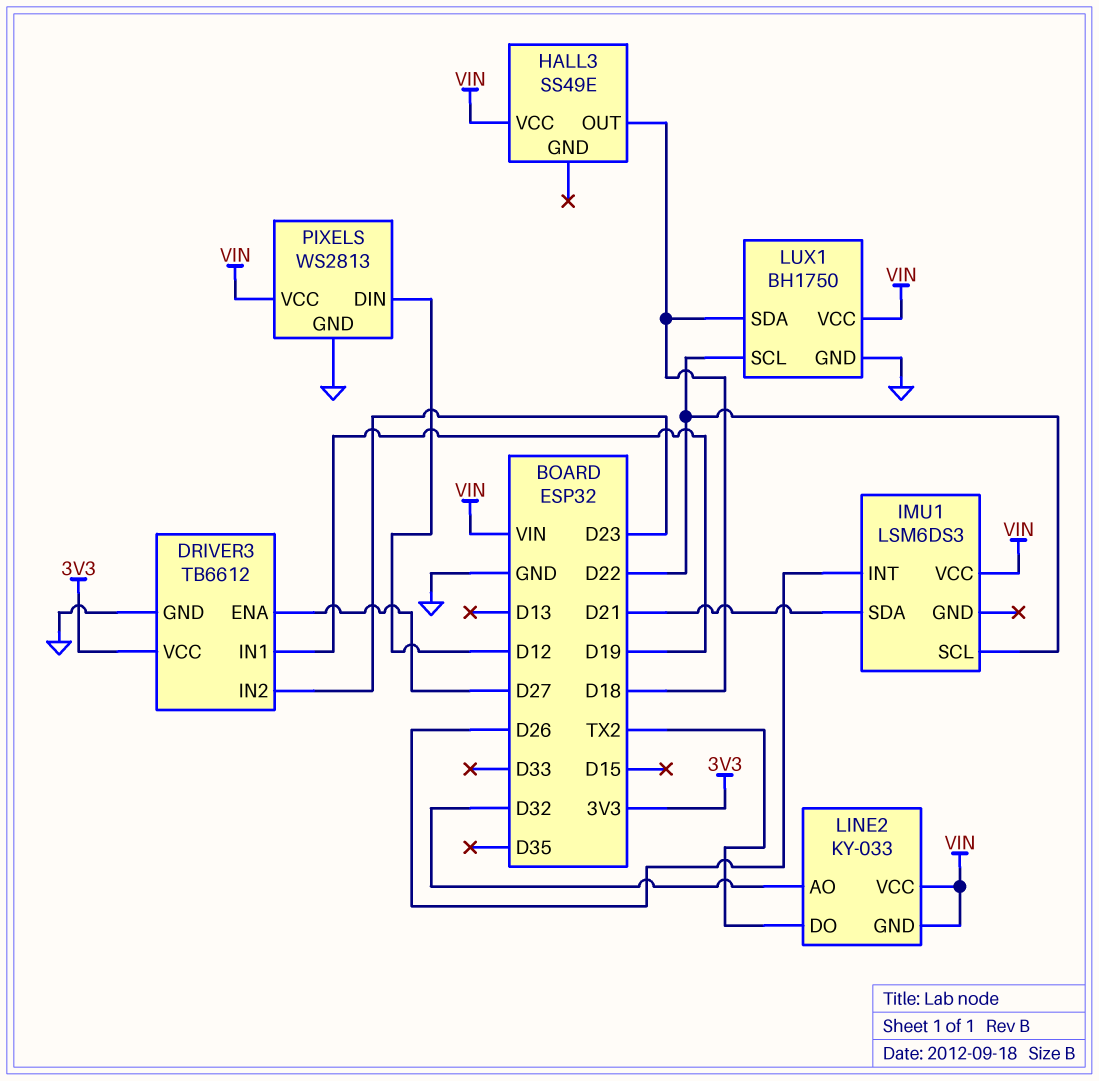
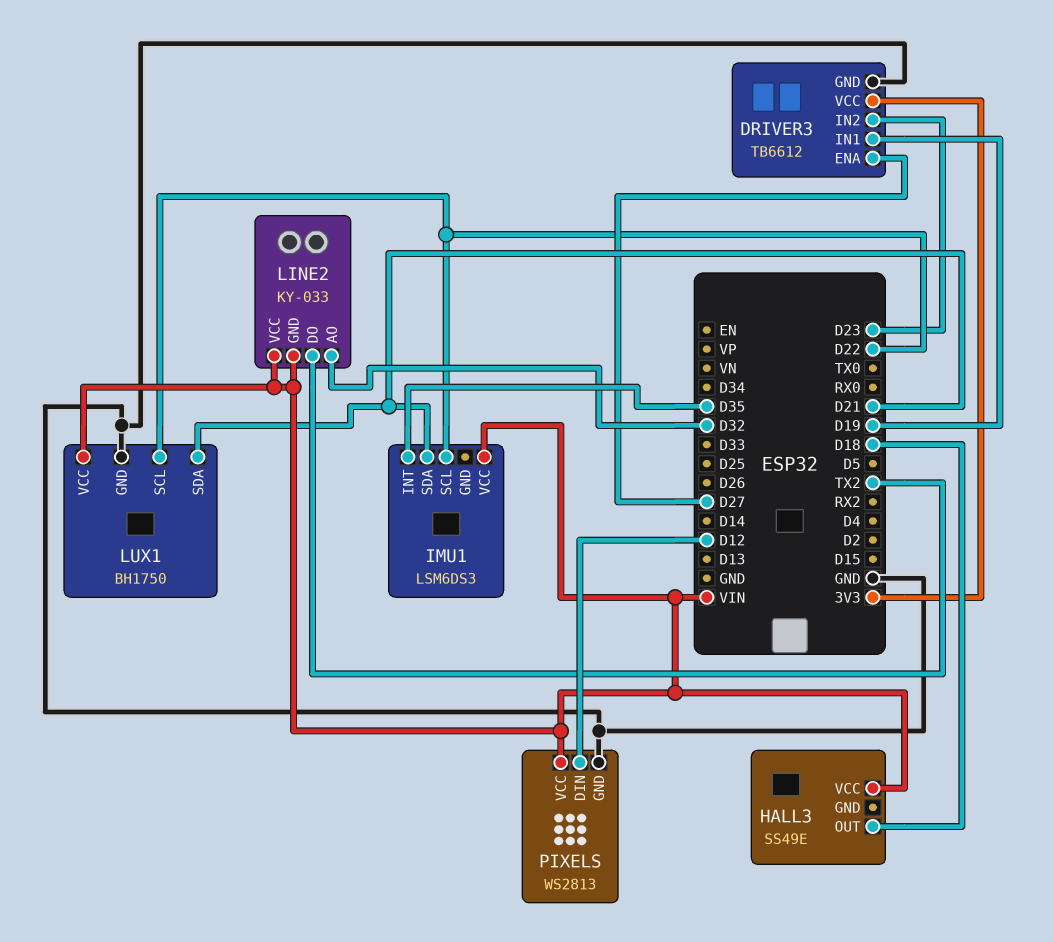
IMU1 pin INT: D26 -> D35
LUX1 pin SDA: D18 -> D21

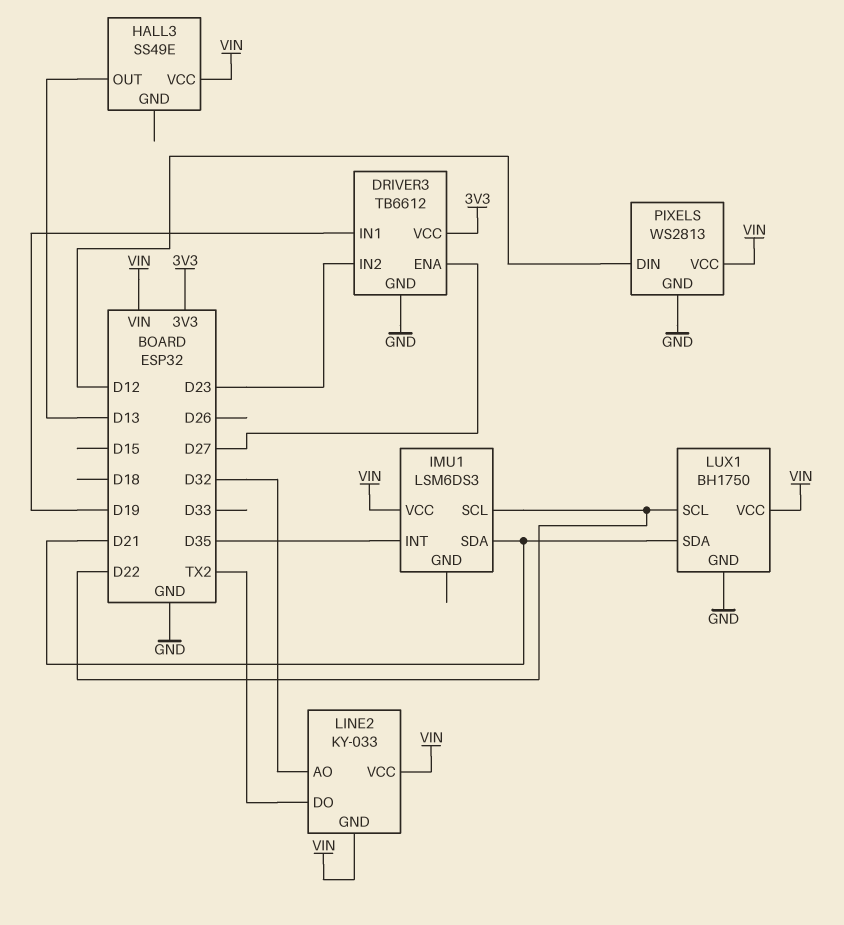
HALL3 pin OUT: D18 -> D13

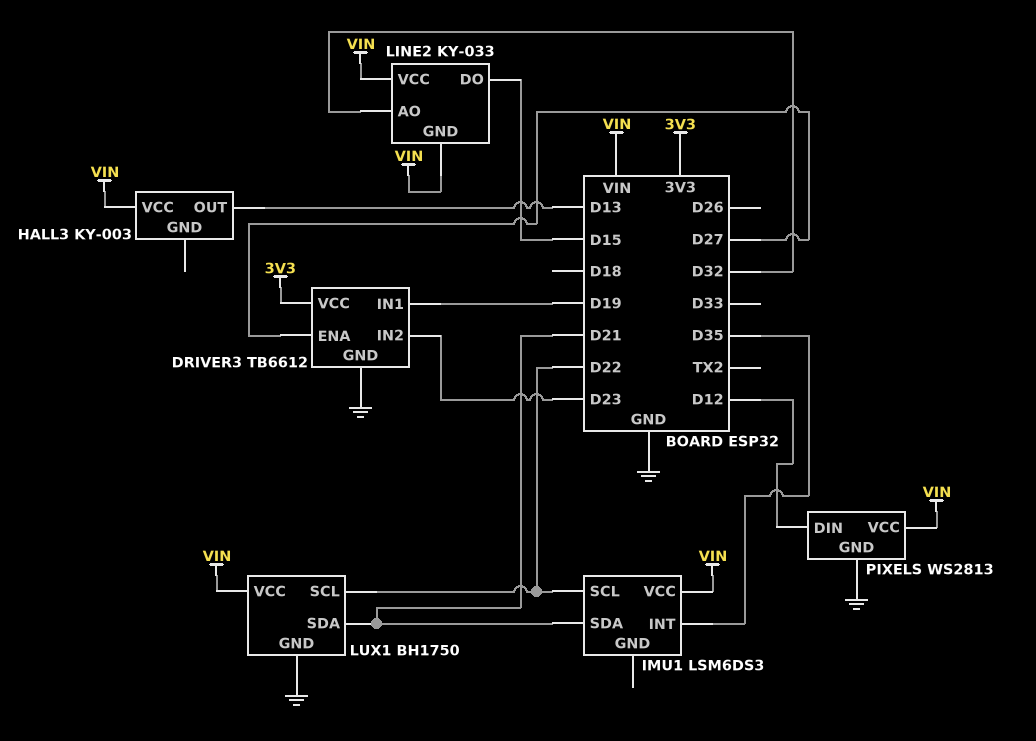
HALL3: SS49E -> KY-003
LINE2 pin DO: TX2 -> D15

